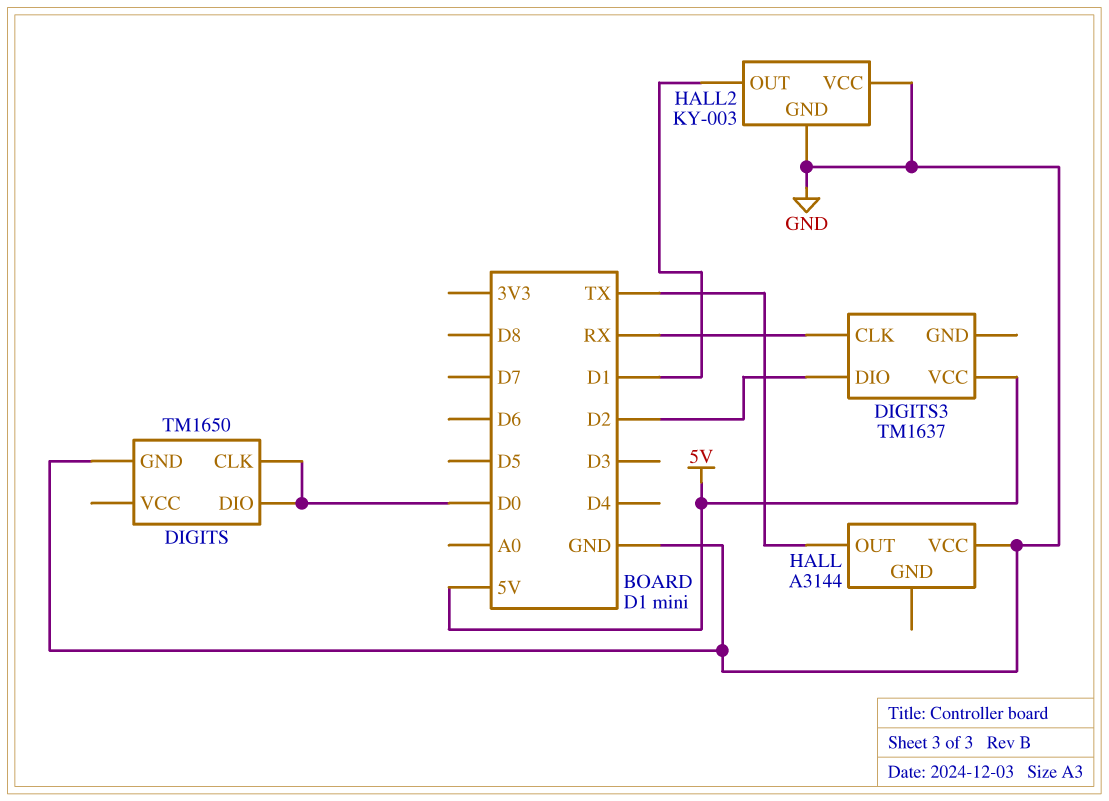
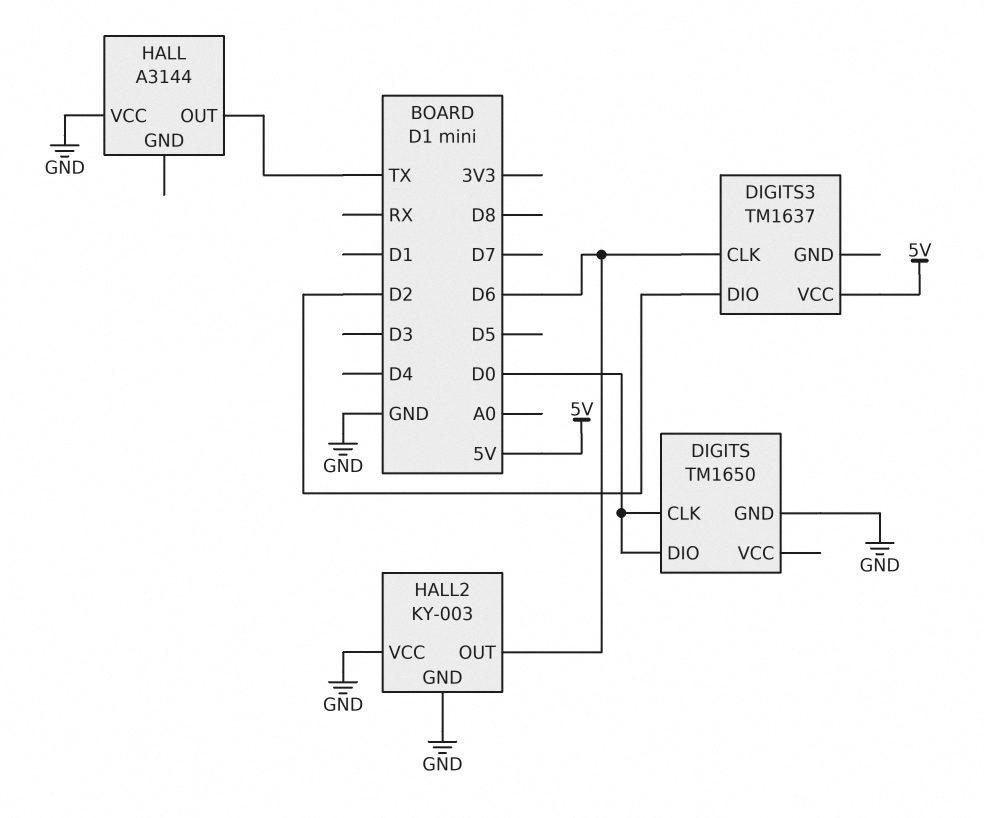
DIGITS3 pin CLK: RX -> D6
HALL2 pin OUT: D1 -> D6

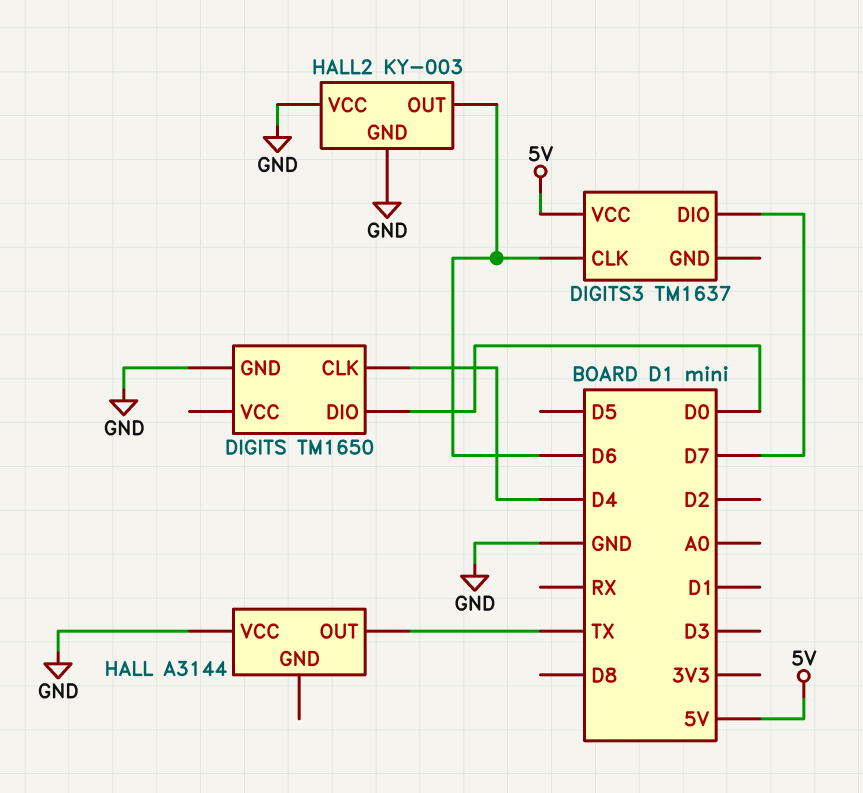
DIGITS pin CLK: D0 -> D4
DIGITS3 pin DIO: D2 -> D7

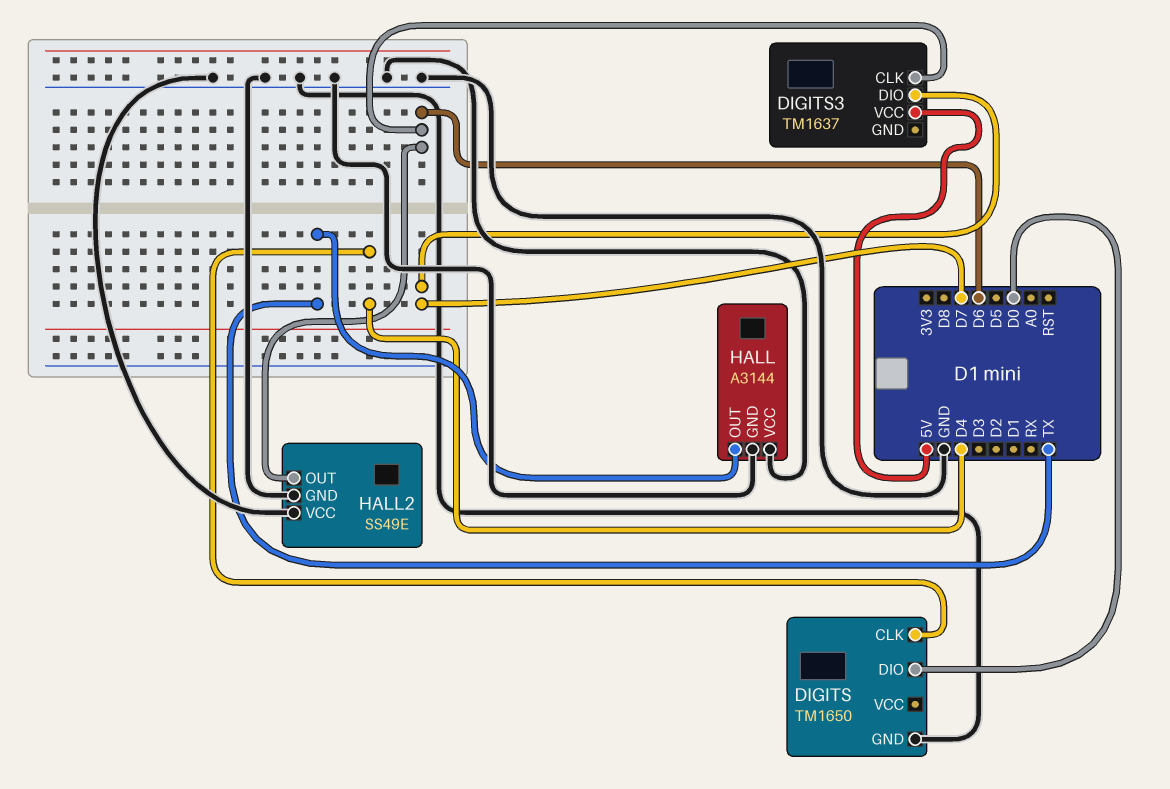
HALL pin GND: none -> GND
HALL2: KY-003 -> SS49E

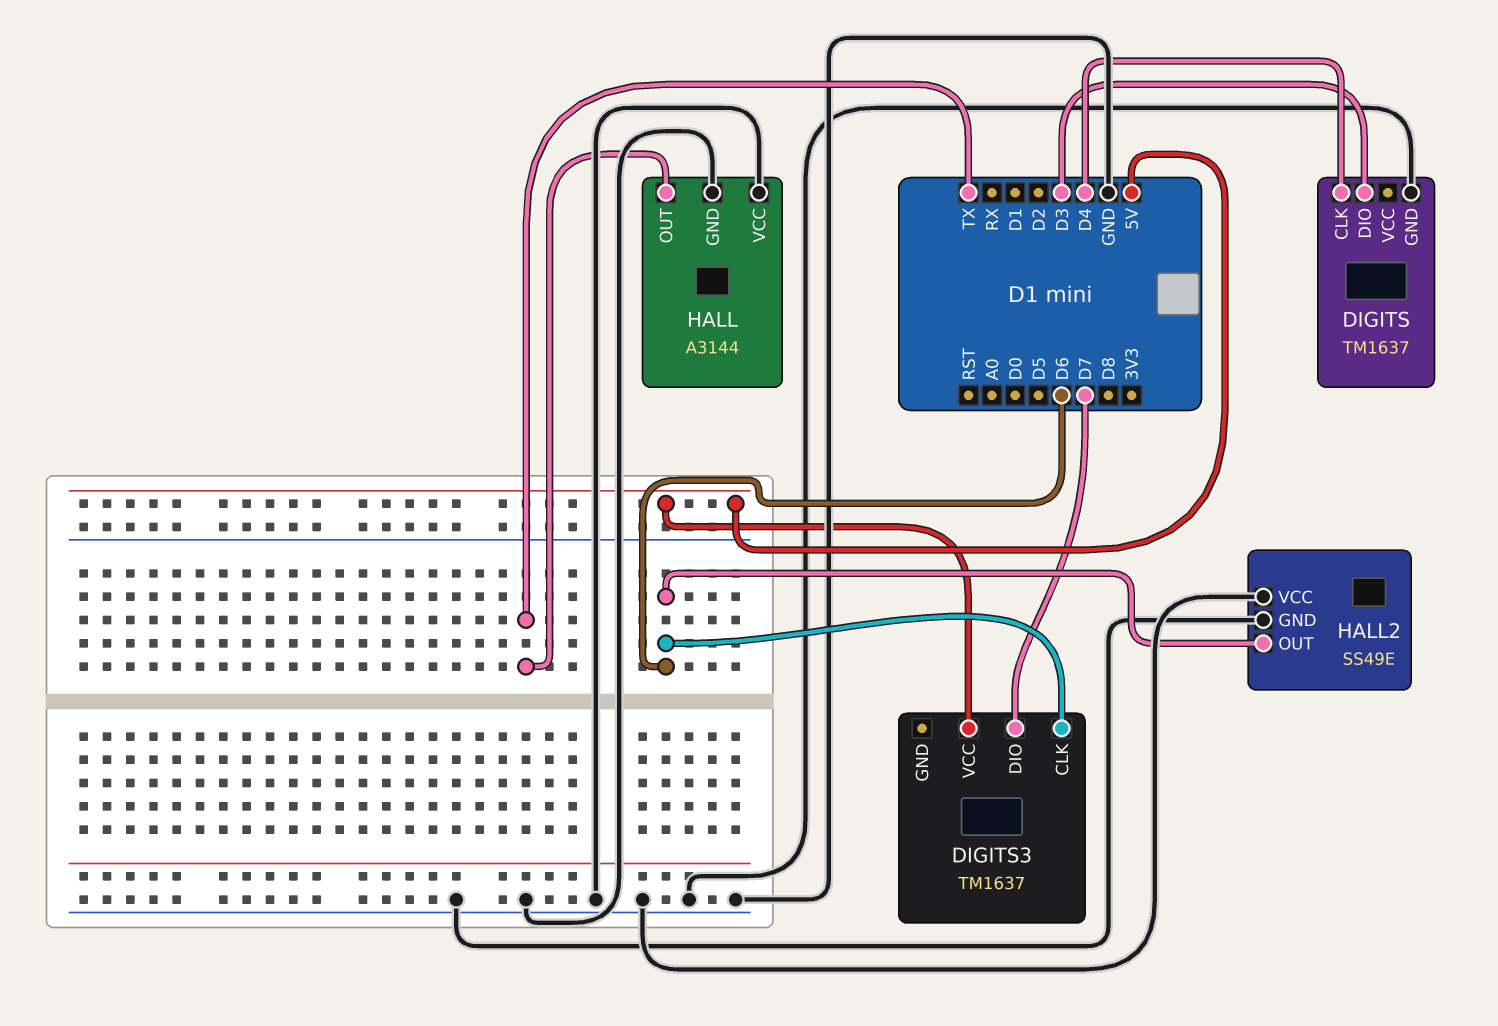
DIGITS: TM1650 -> TM1637
DIGITS pin DIO: D0 -> D3

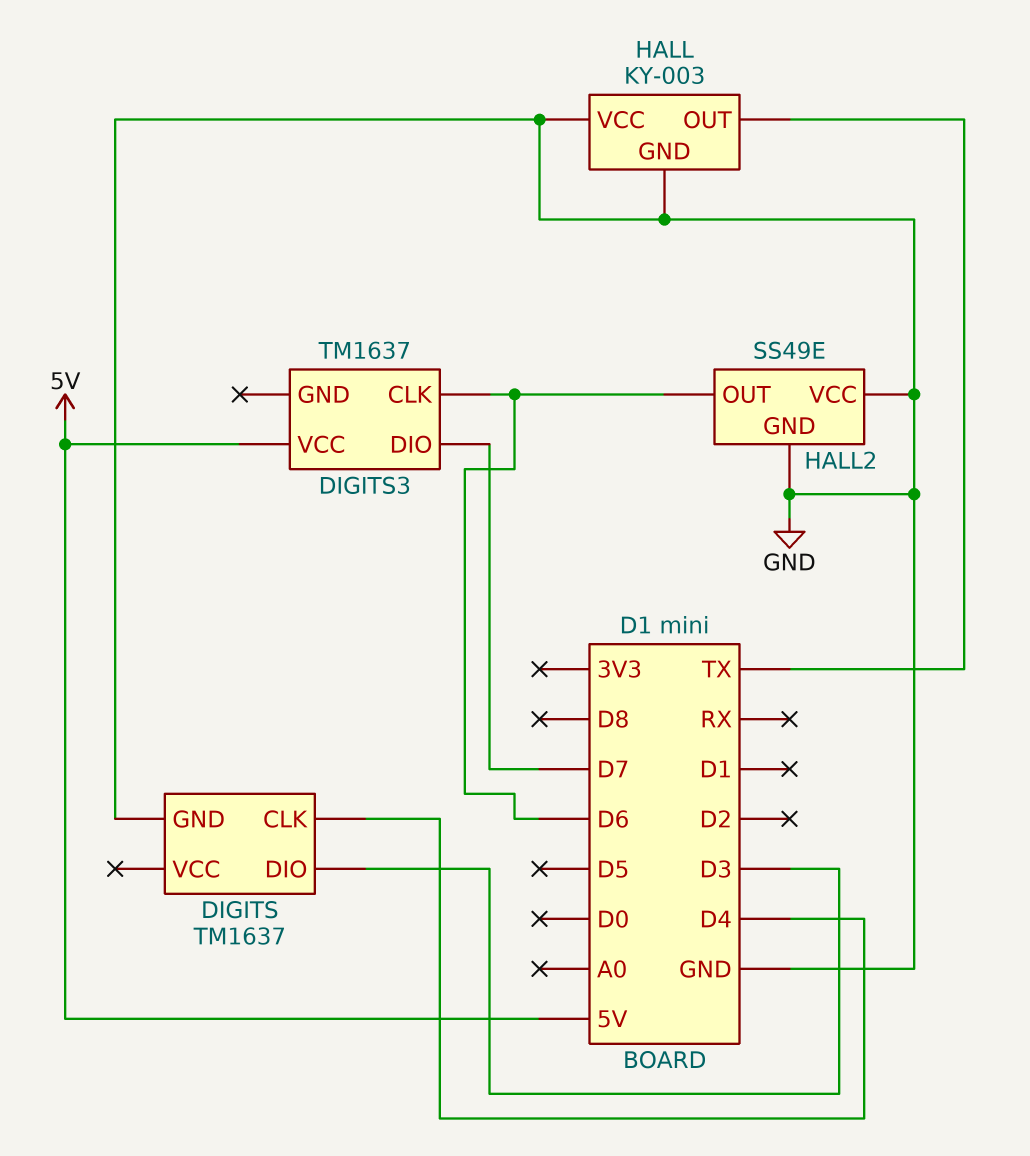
HALL: A3144 -> KY-003

